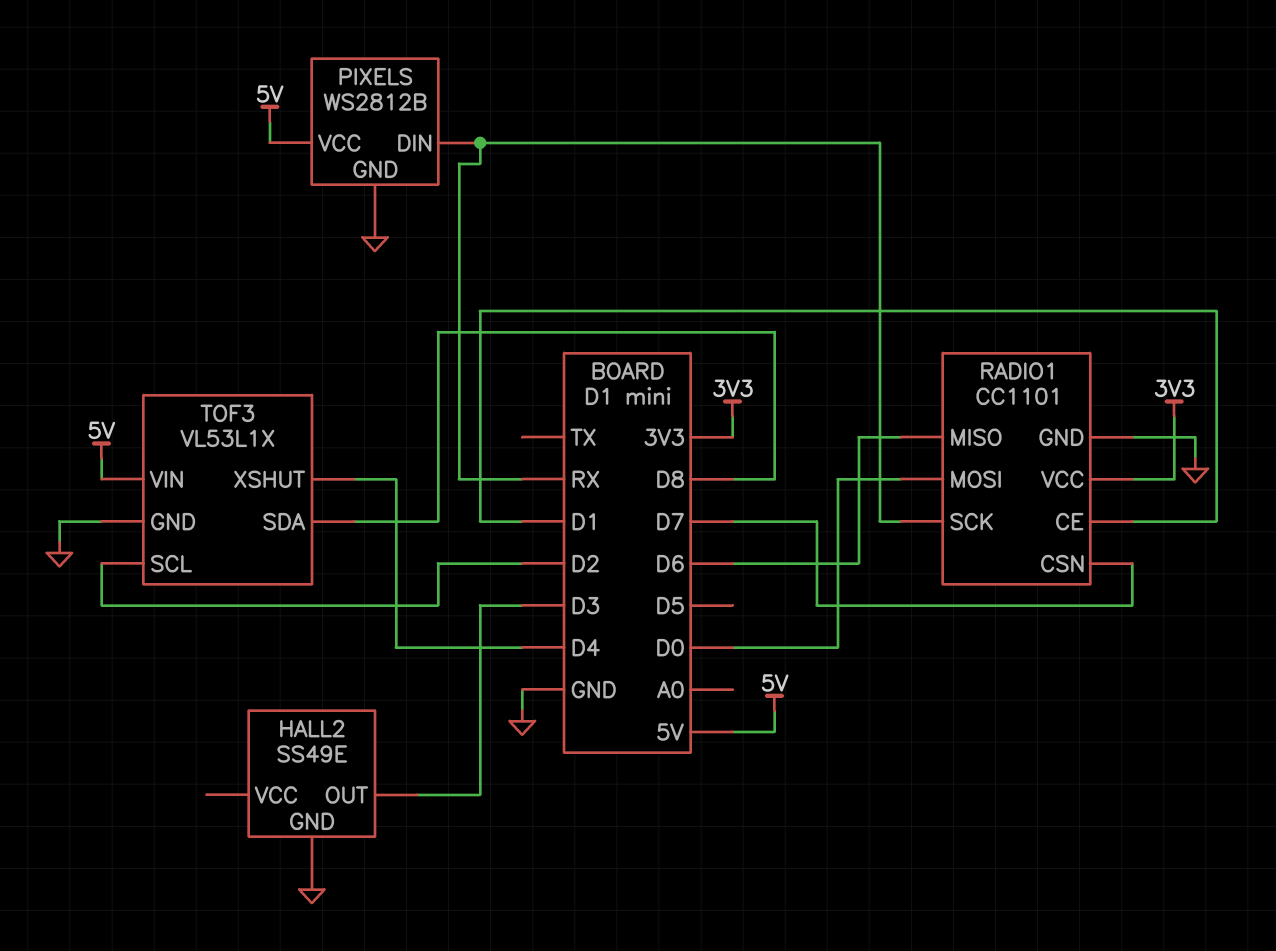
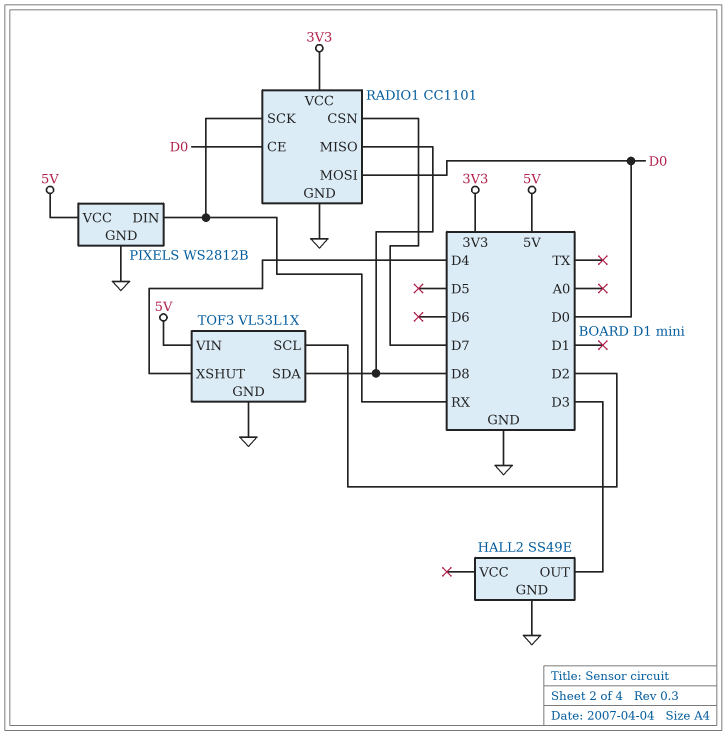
RADIO1 pin CE: D1 -> D0
RADIO1 pin MISO: D6 -> D8

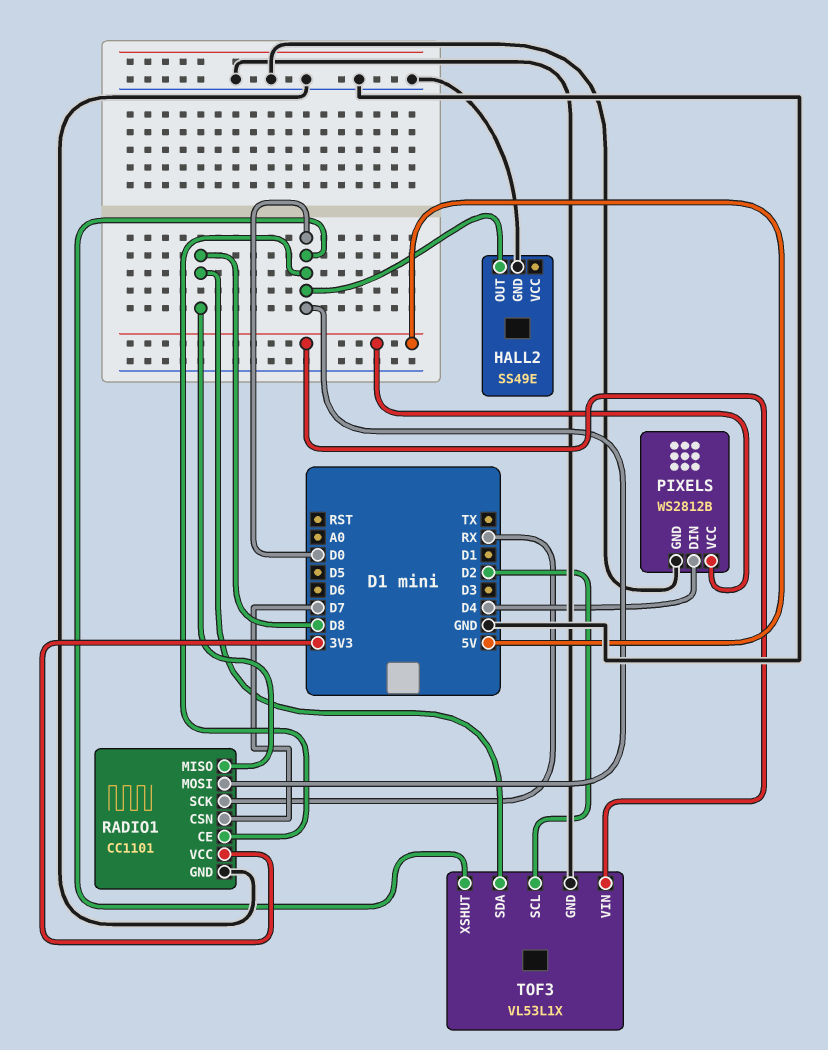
HALL2 pin OUT: D3 -> D0
PIXELS pin DIN: RX -> D4
TOF3 pin XSHUT: D4 -> D0

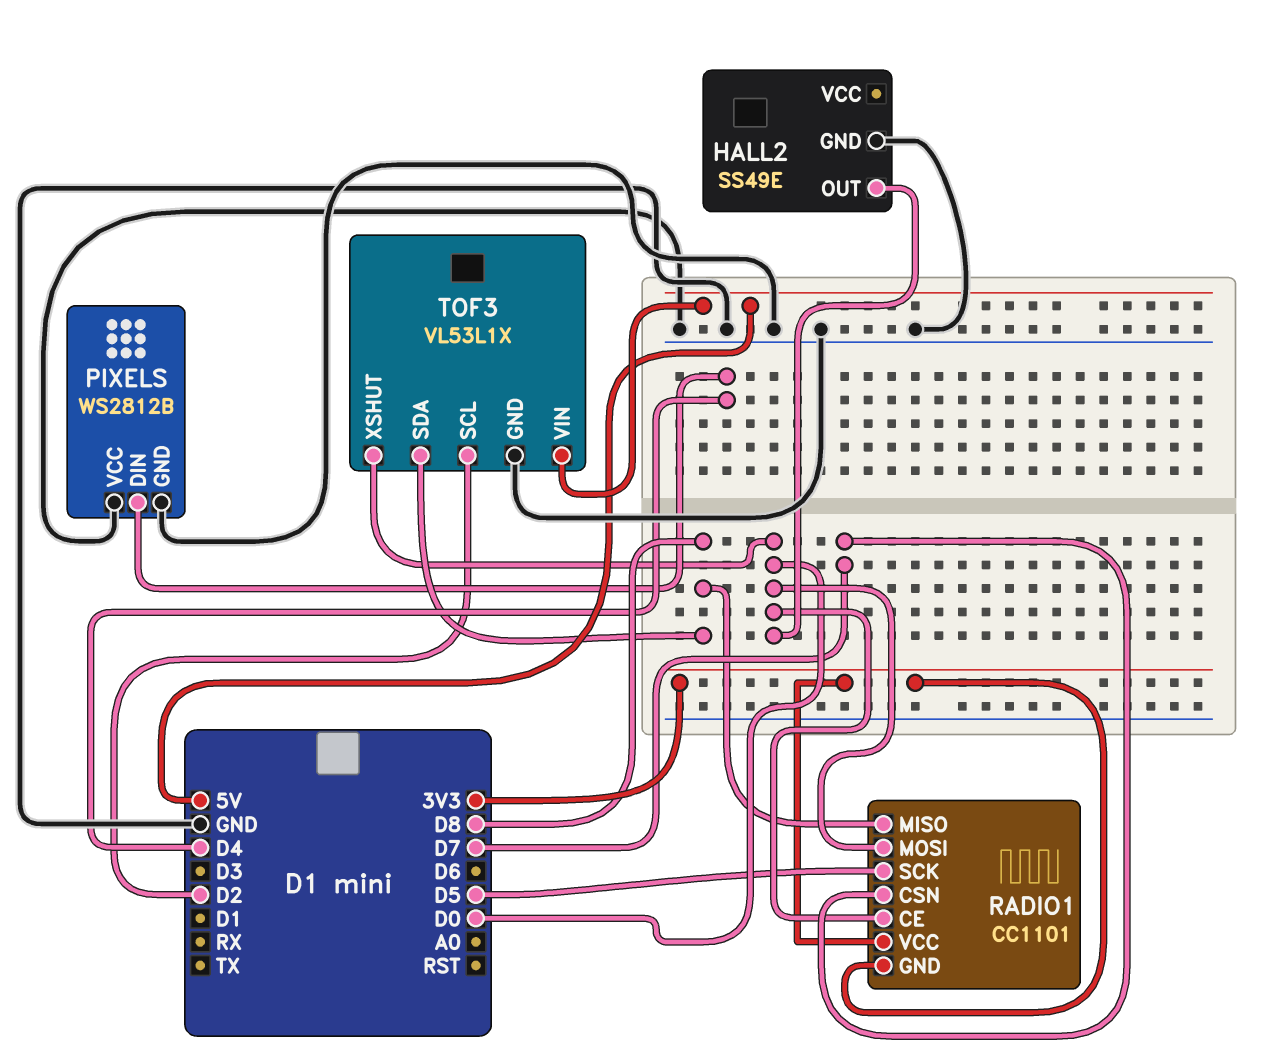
PIXELS pin VCC: 5V -> GND
RADIO1 pin GND: GND -> 3V3
RADIO1 pin SCK: RX -> D5

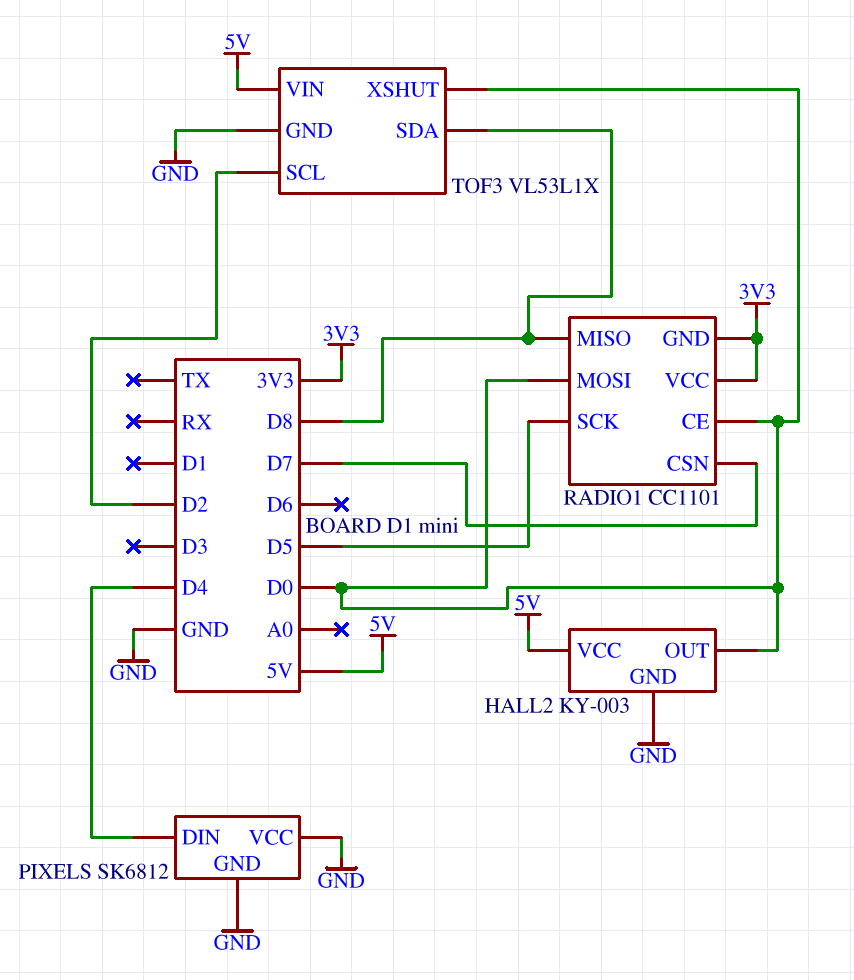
HALL2: SS49E -> KY-003
HALL2 pin VCC: none -> 5V
PIXELS: WS2812B -> SK6812

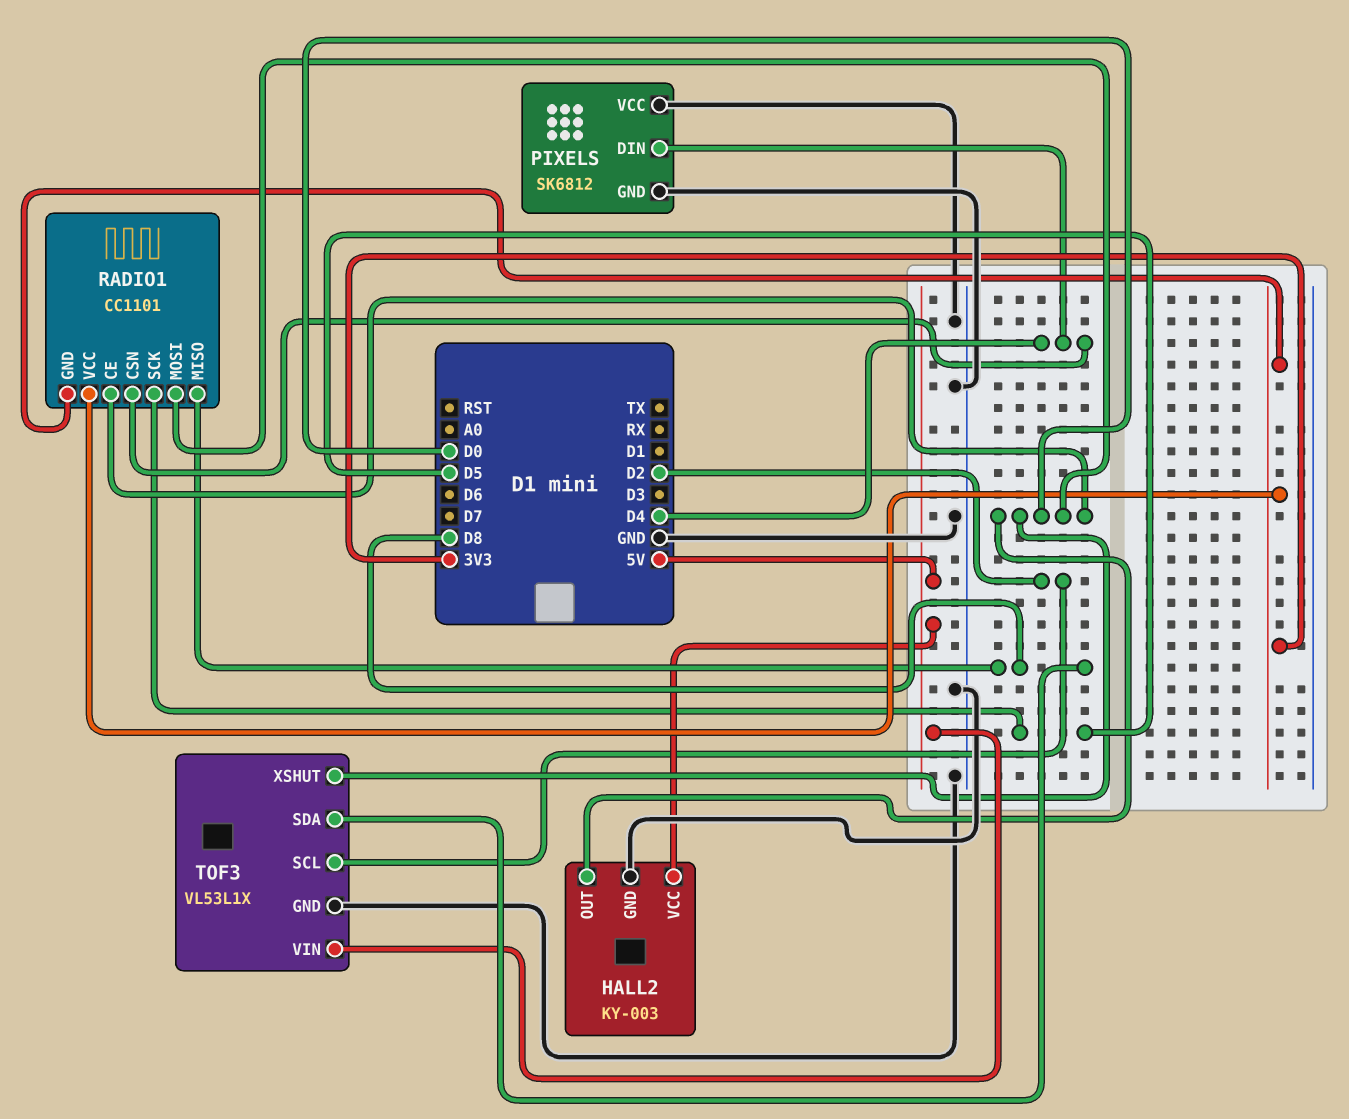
RADIO1 pin CSN: D7 -> D4

